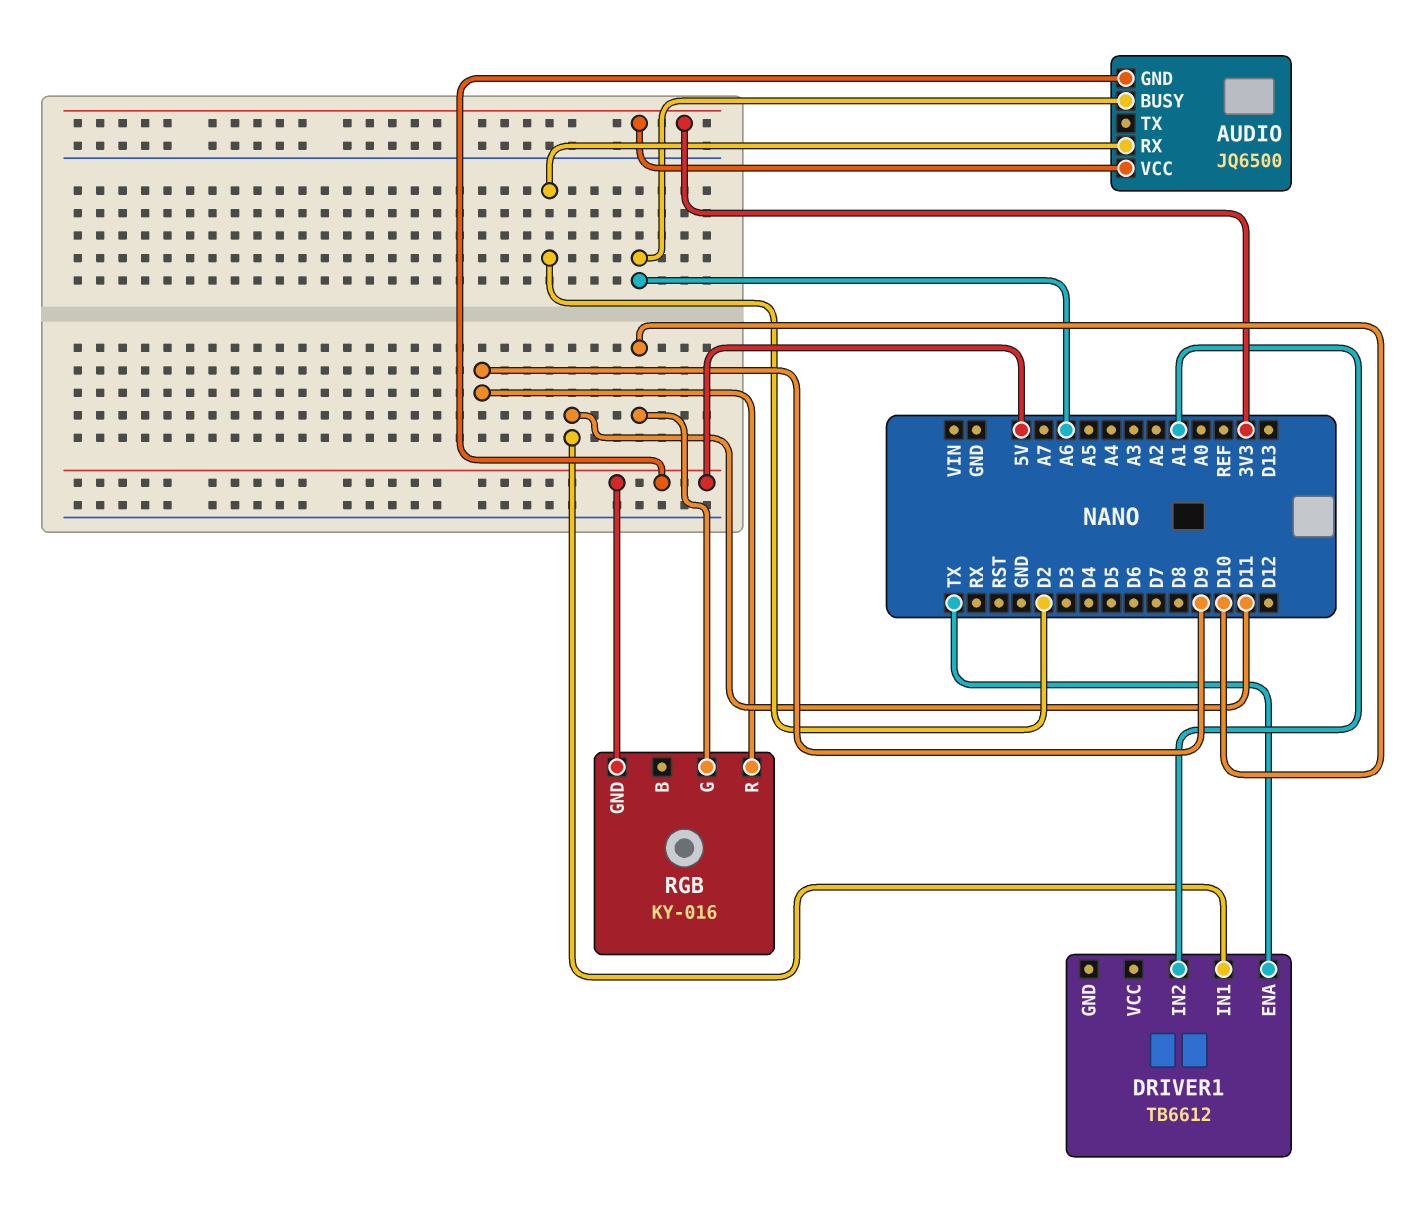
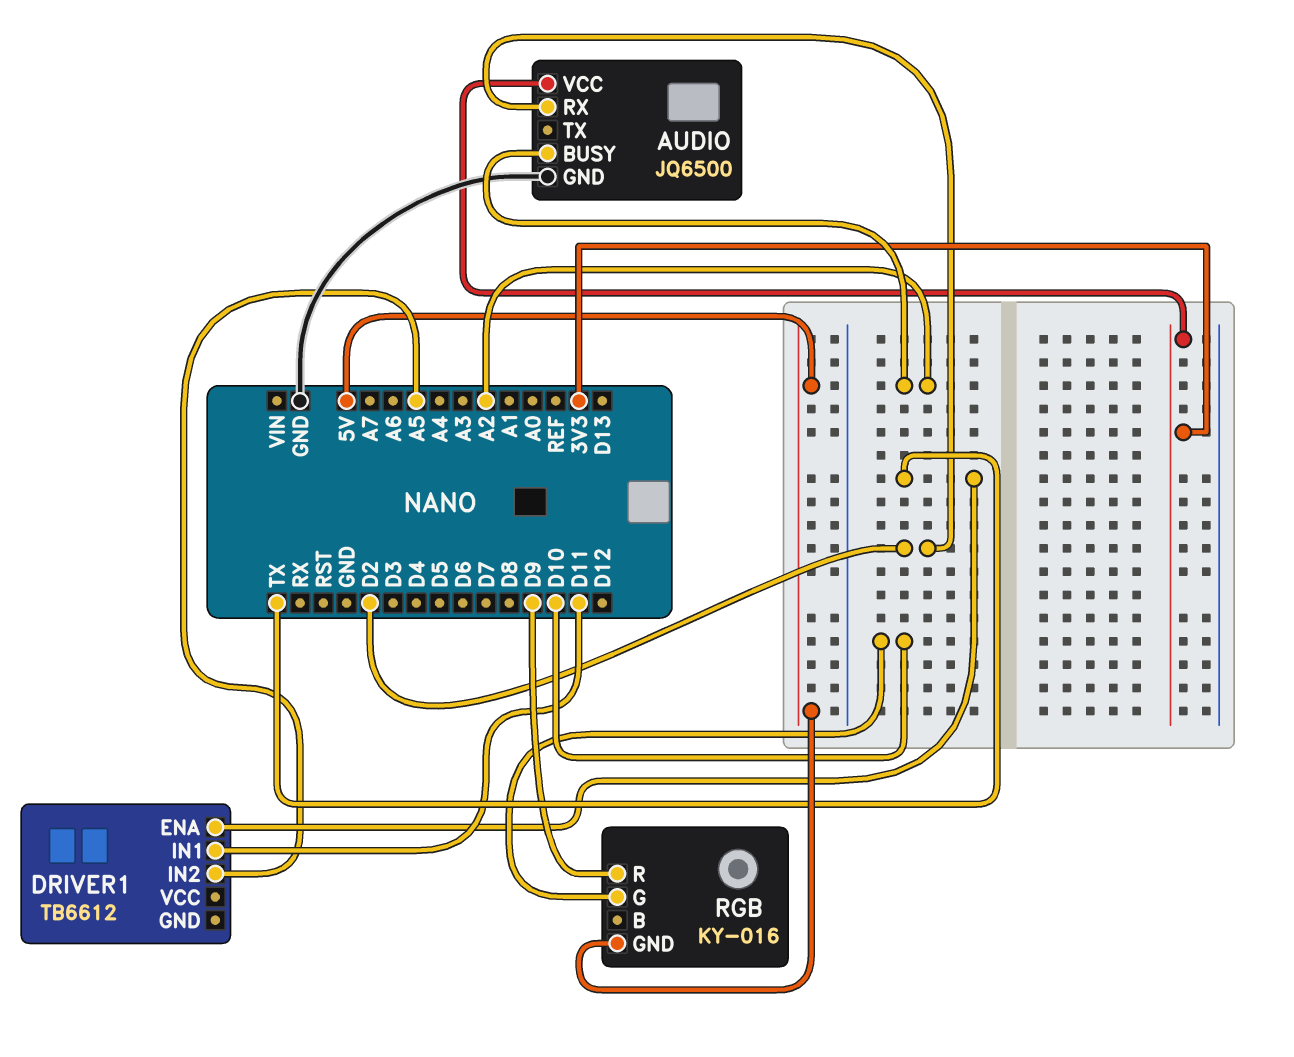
AUDIO pin BUSY: A6 -> A2
AUDIO pin GND: 5V -> GND
DRIVER1 pin IN2: A1 -> A5

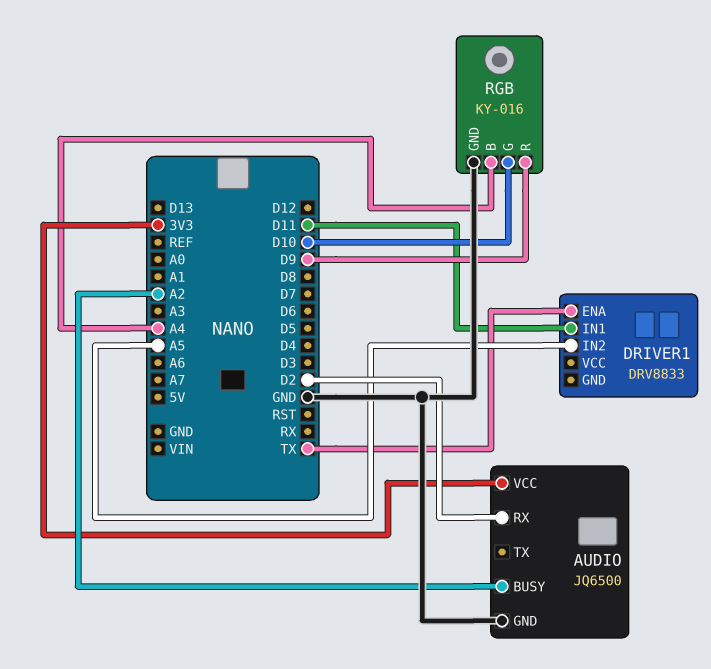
DRIVER1: TB6612 -> DRV8833
RGB pin B: none -> A4
RGB pin GND: 5V -> GND

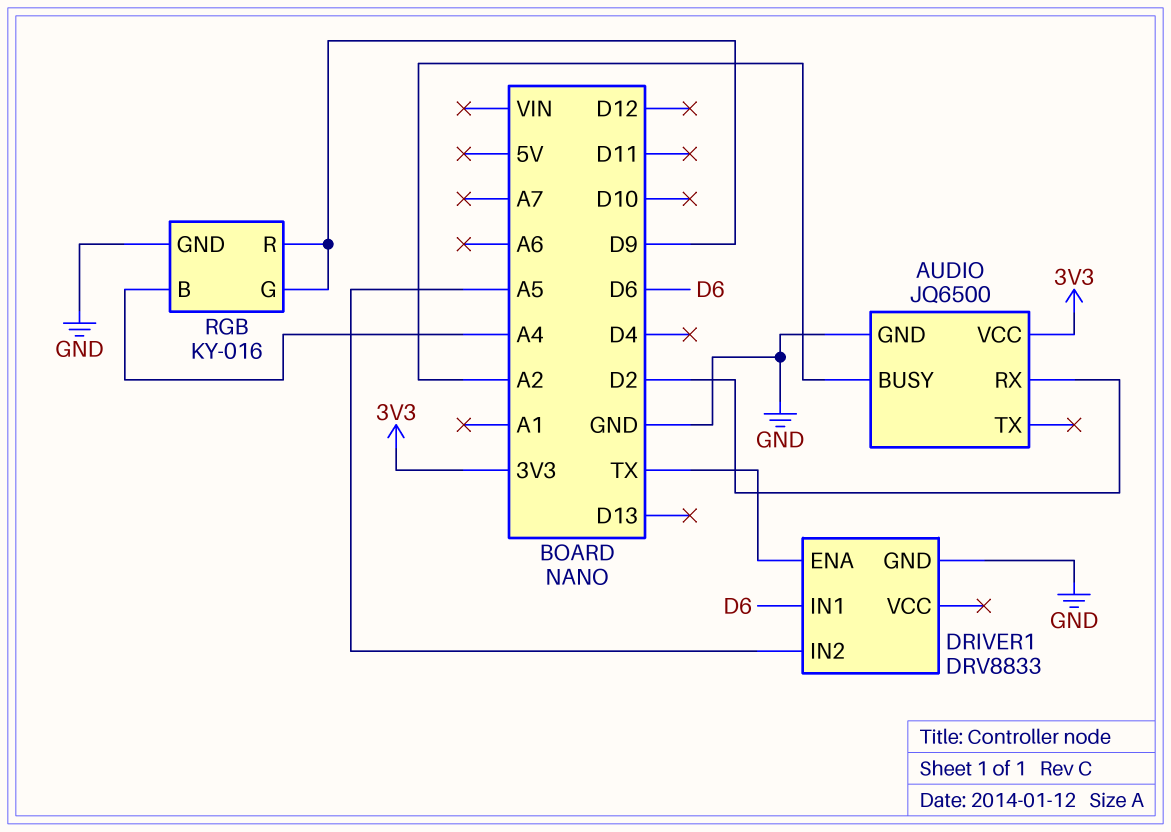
DRIVER1 pin GND: none -> GND
DRIVER1 pin IN1: D11 -> D6
RGB pin G: D10 -> D9

